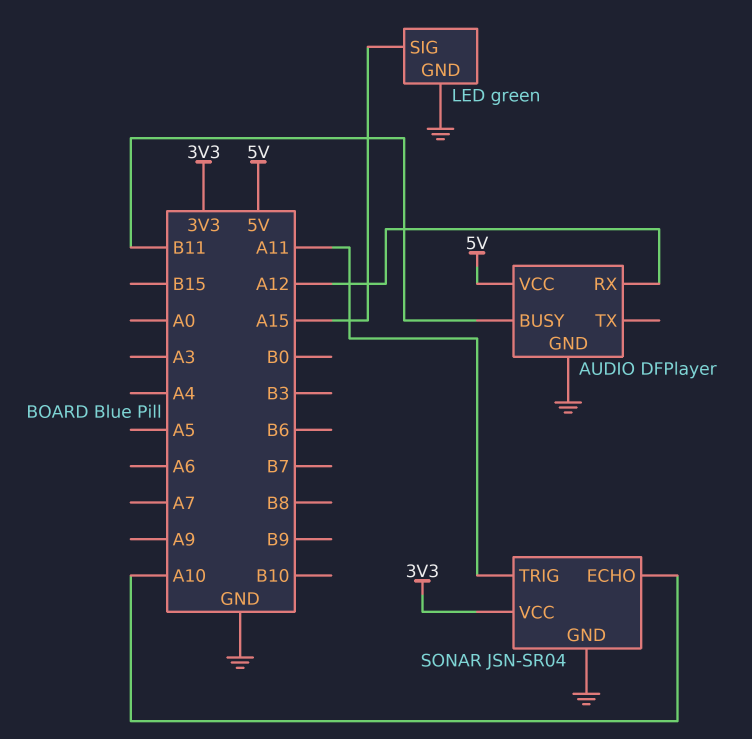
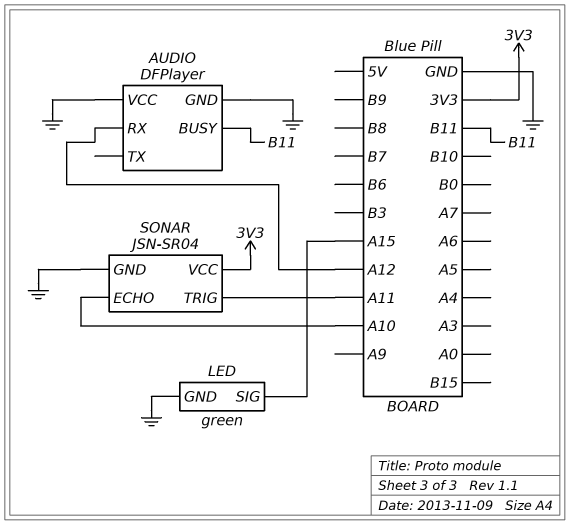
AUDIO pin VCC: 5V -> GND

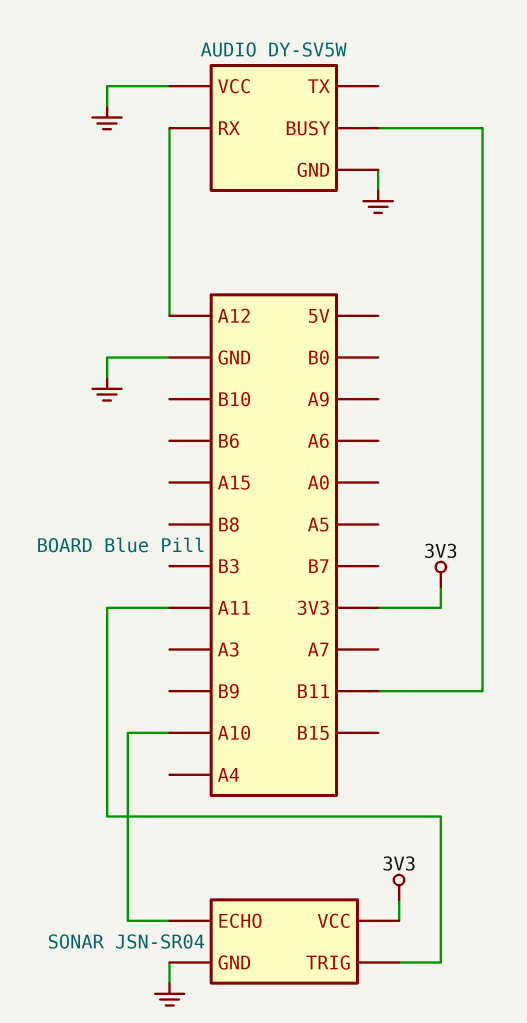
AUDIO: DFPlayer -> DY-SV5W
LED: green -> none
LED pin GND: GND -> none
LED pin SIG: A15 -> none

